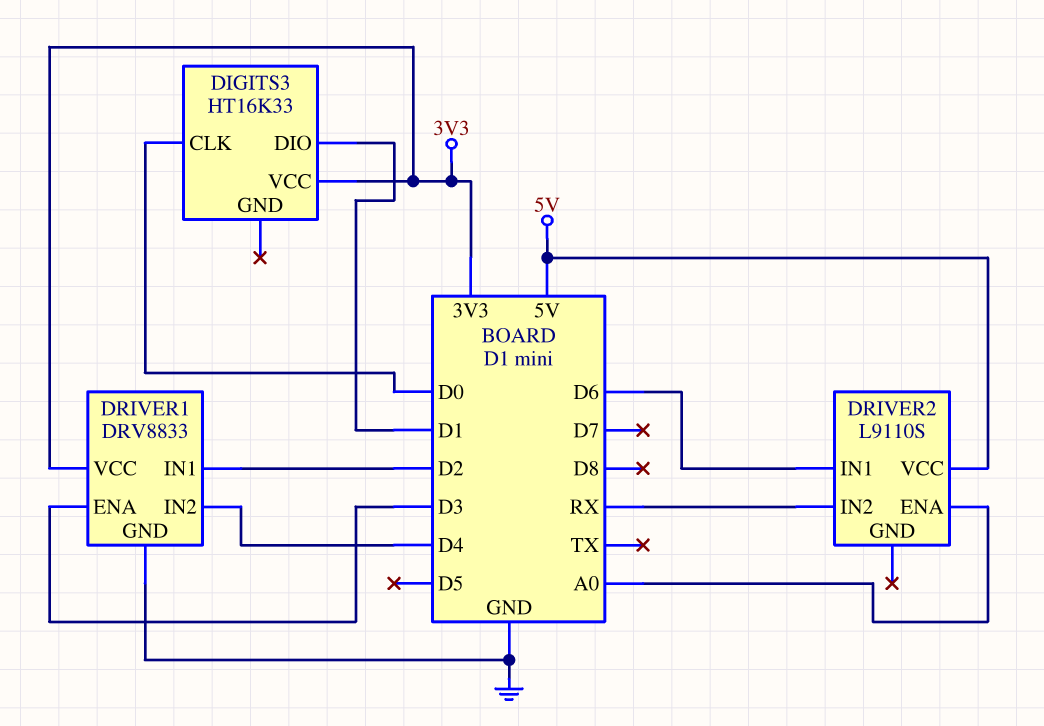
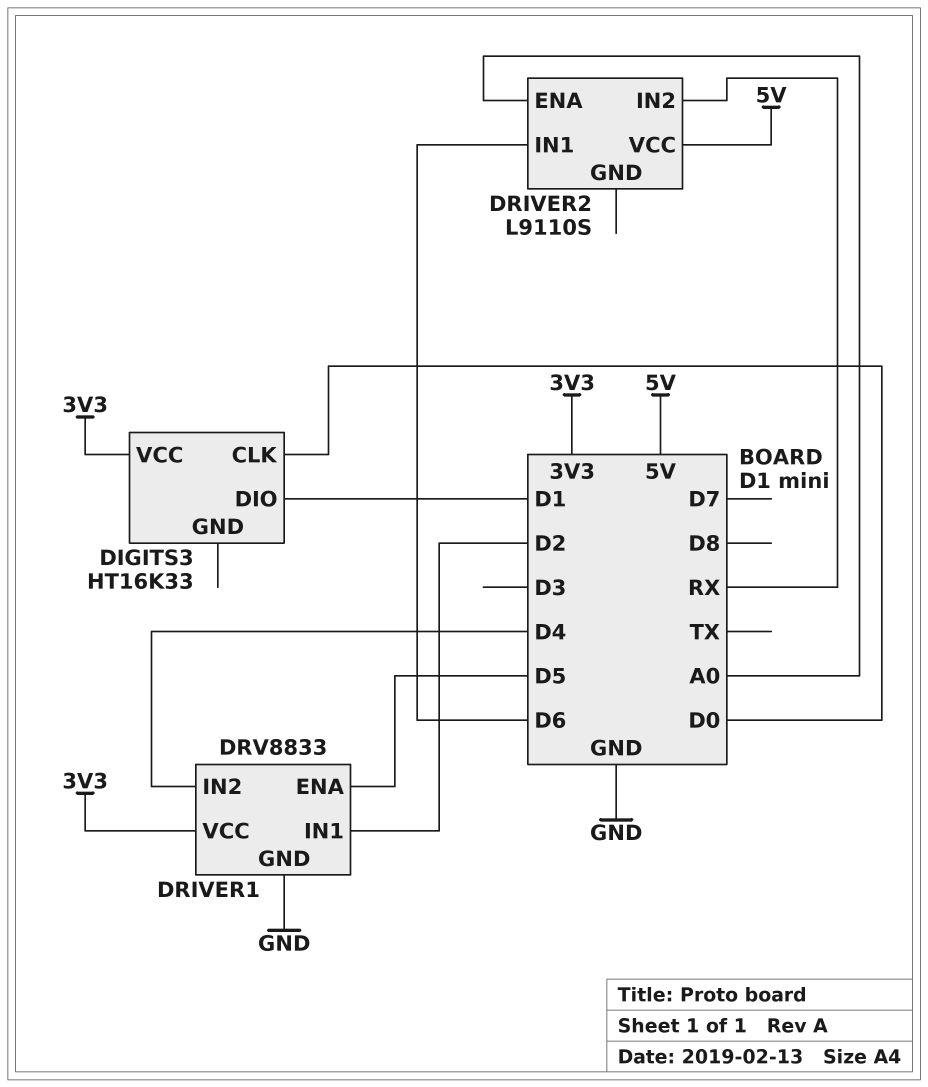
DRIVER1 pin ENA: D3 -> D5

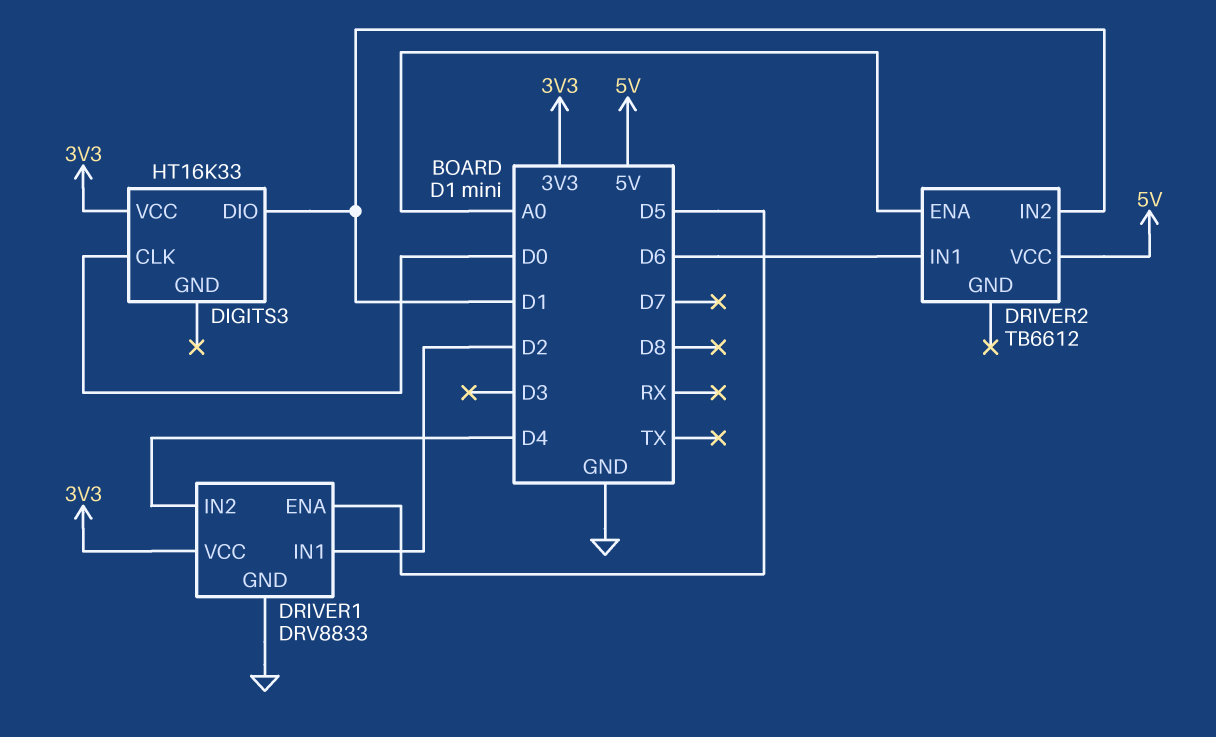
DRIVER2: L9110S -> TB6612
DRIVER2 pin IN2: RX -> D1

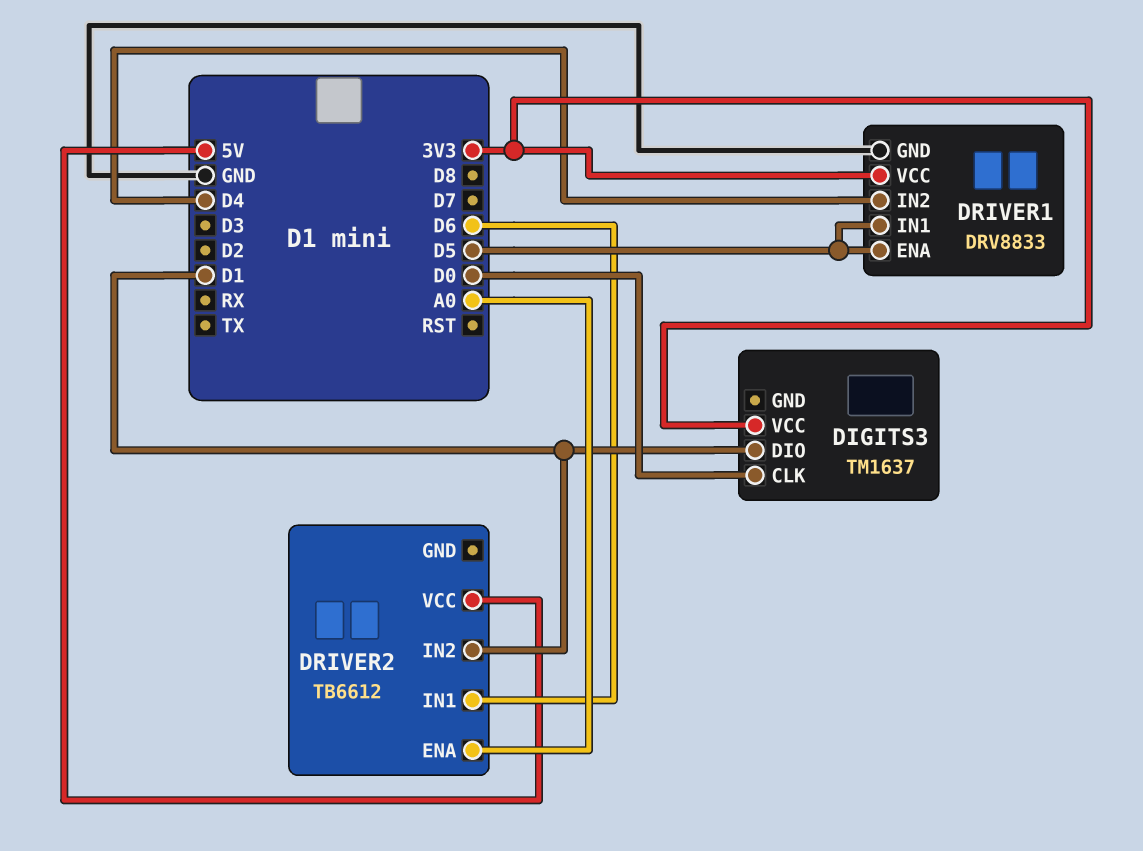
DIGITS3: HT16K33 -> TM1637
DRIVER1 pin IN1: D2 -> D5

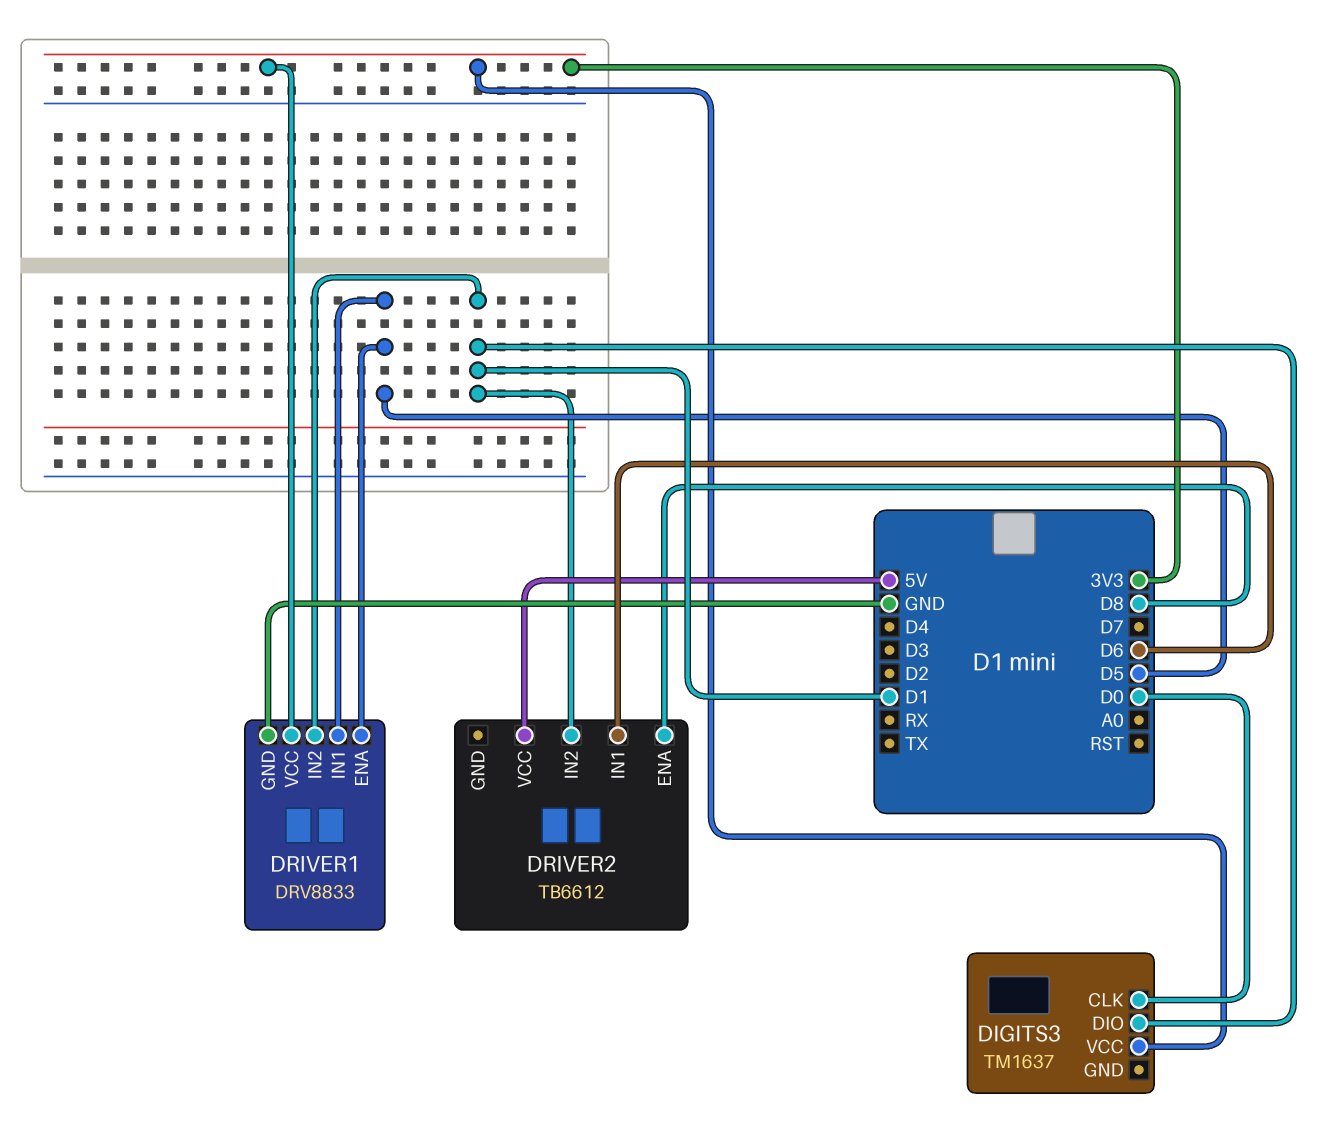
DRIVER1 pin IN2: D4 -> D1
DRIVER2 pin ENA: A0 -> D8

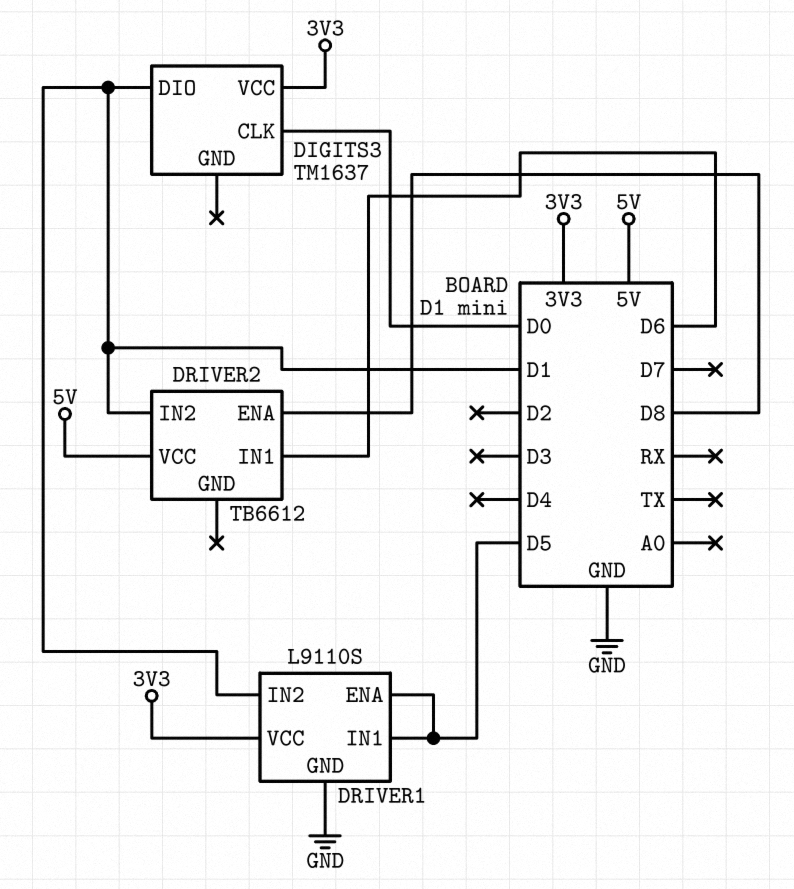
DRIVER1: DRV8833 -> L9110S

